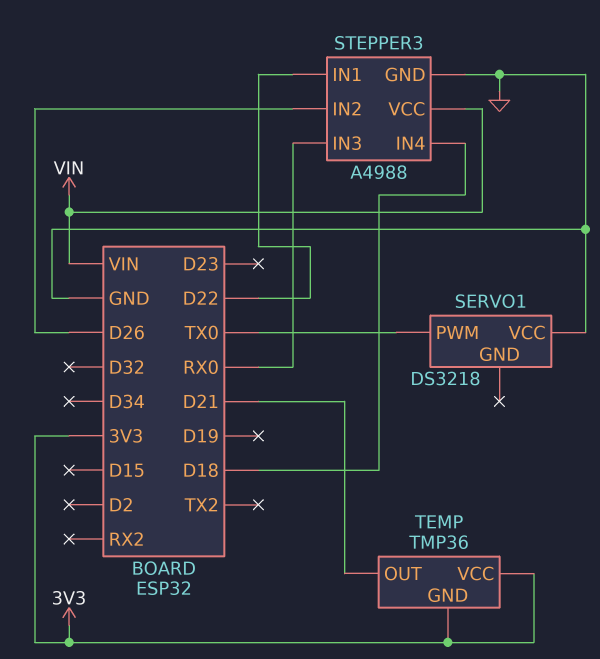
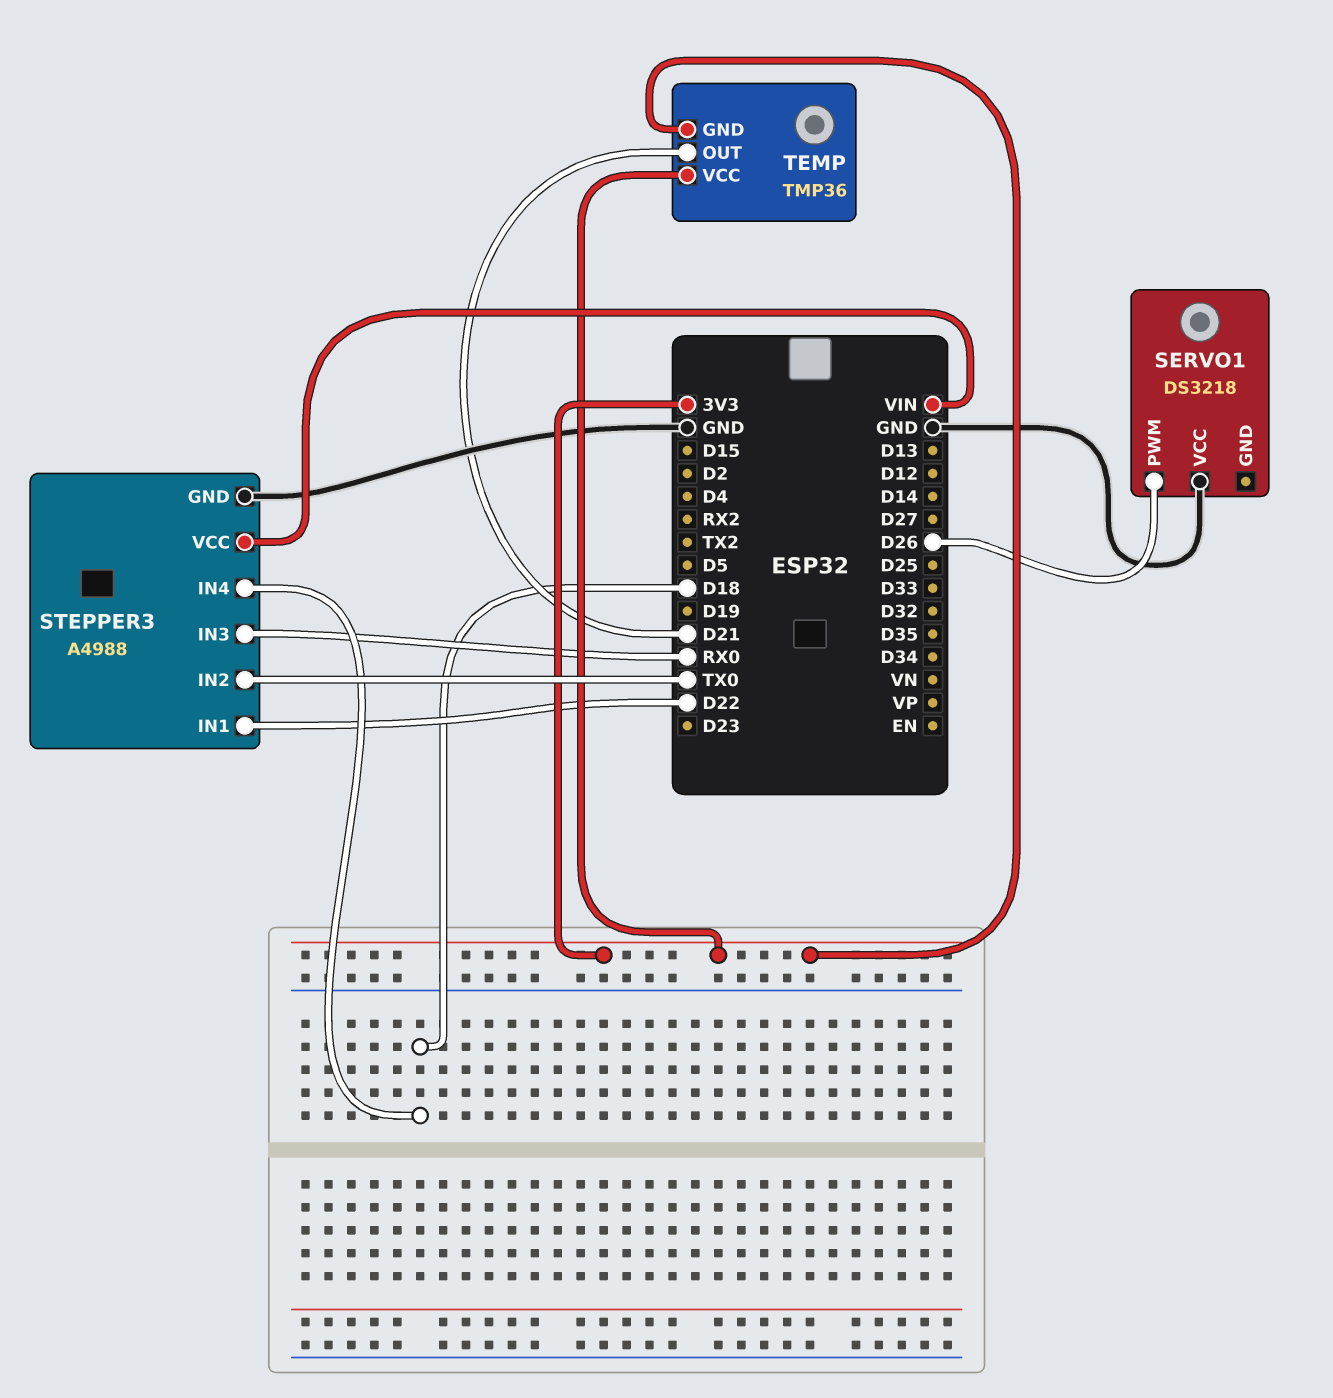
SERVO1 pin PWM: TX0 -> D26
STEPPER3 pin IN2: D26 -> TX0

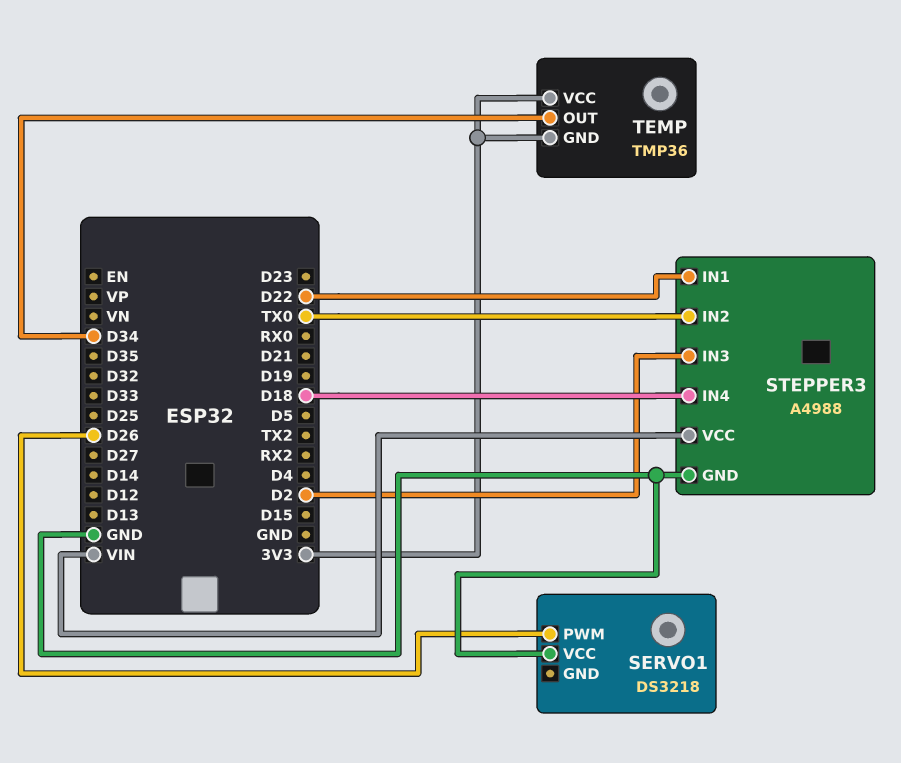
STEPPER3 pin IN3: RX0 -> D2
TEMP pin OUT: D21 -> D34

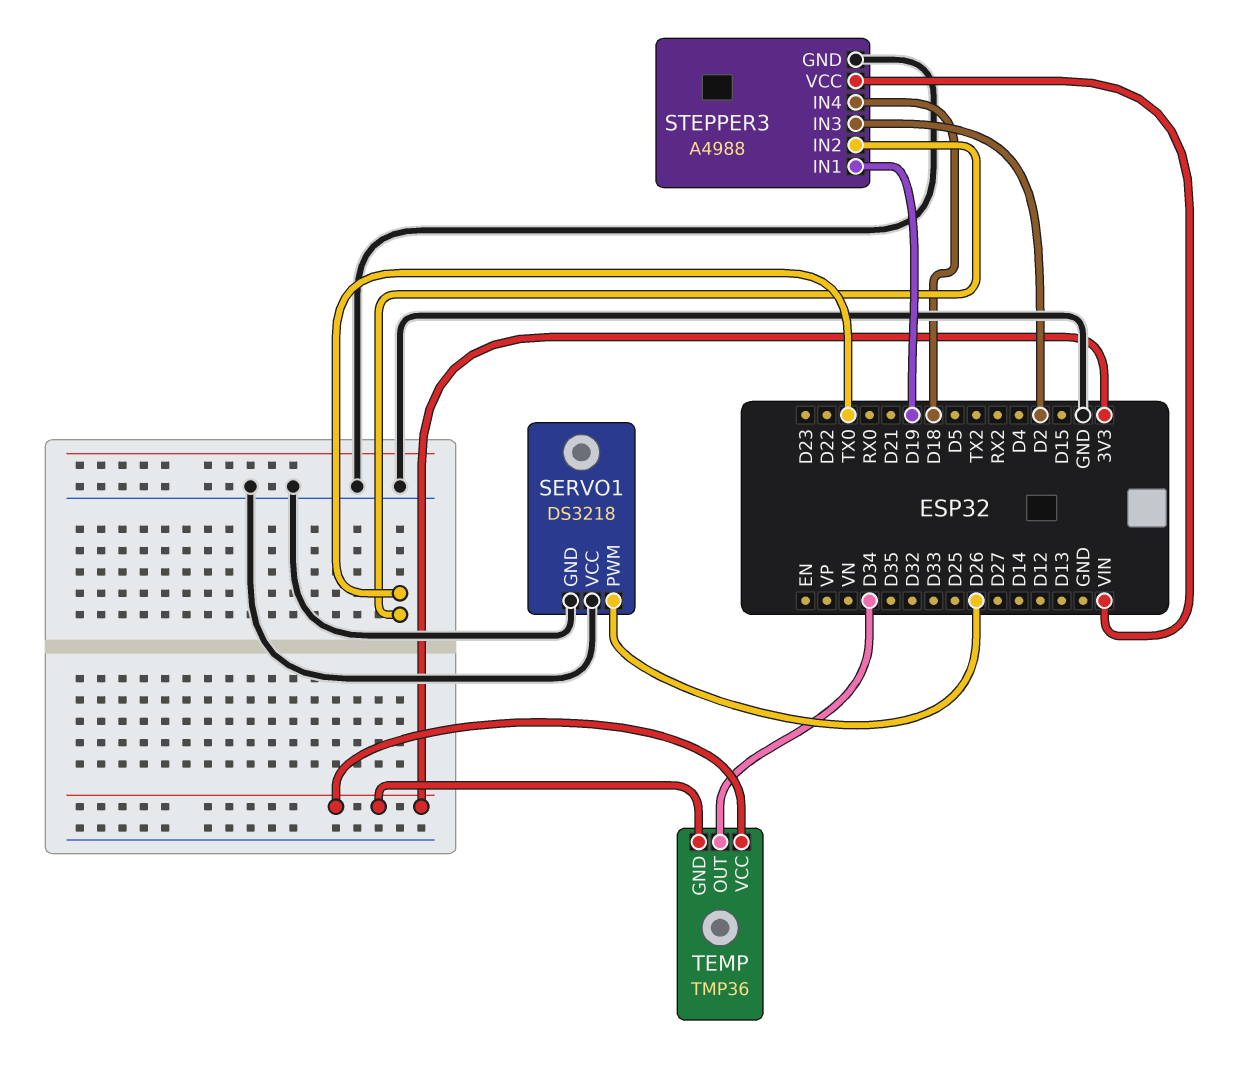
SERVO1 pin GND: none -> GND
STEPPER3 pin IN1: D22 -> D19

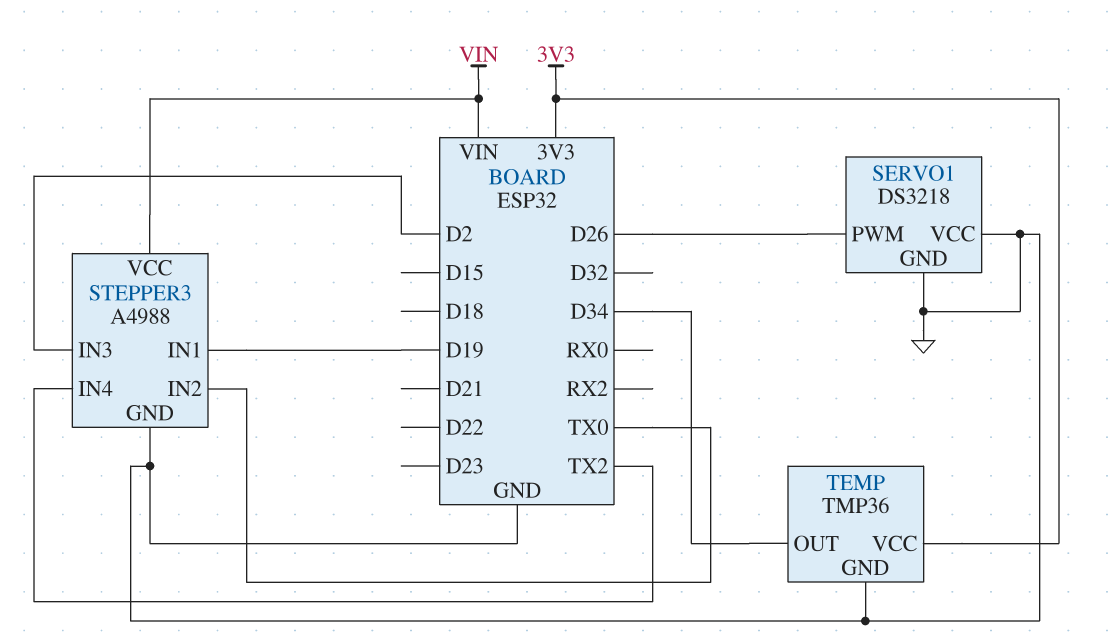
STEPPER3 pin IN4: D18 -> TX2
TEMP pin GND: 3V3 -> GND

